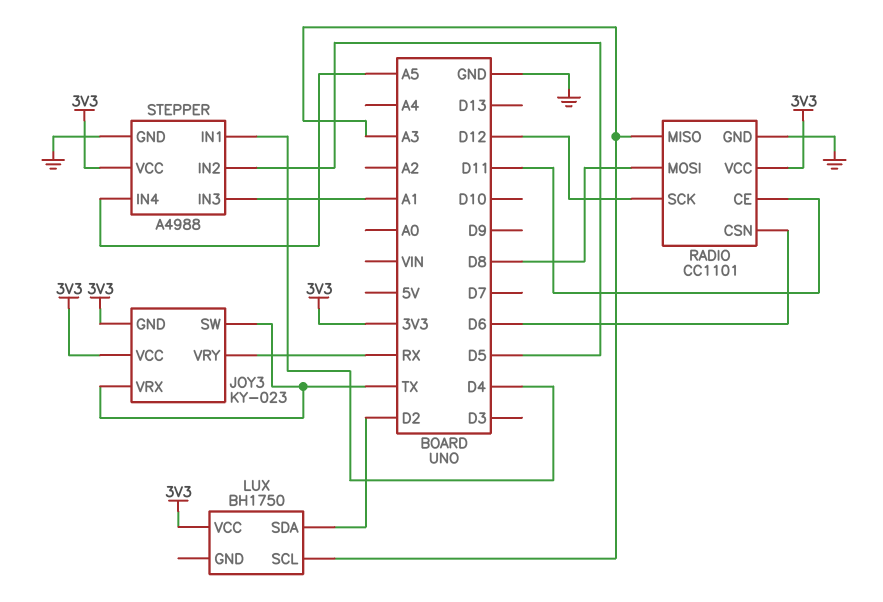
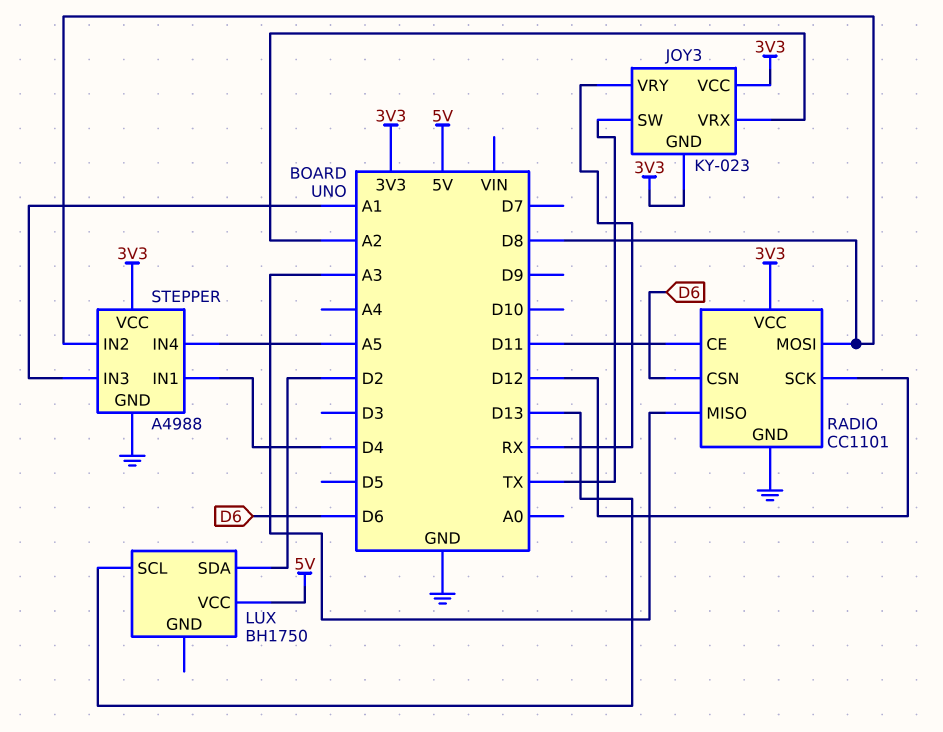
JOY3 pin VRX: TX -> A2
LUX pin SCL: A3 -> D13
LUX pin VCC: 3V3 -> 5V
STEPPER pin IN2: D5 -> D8

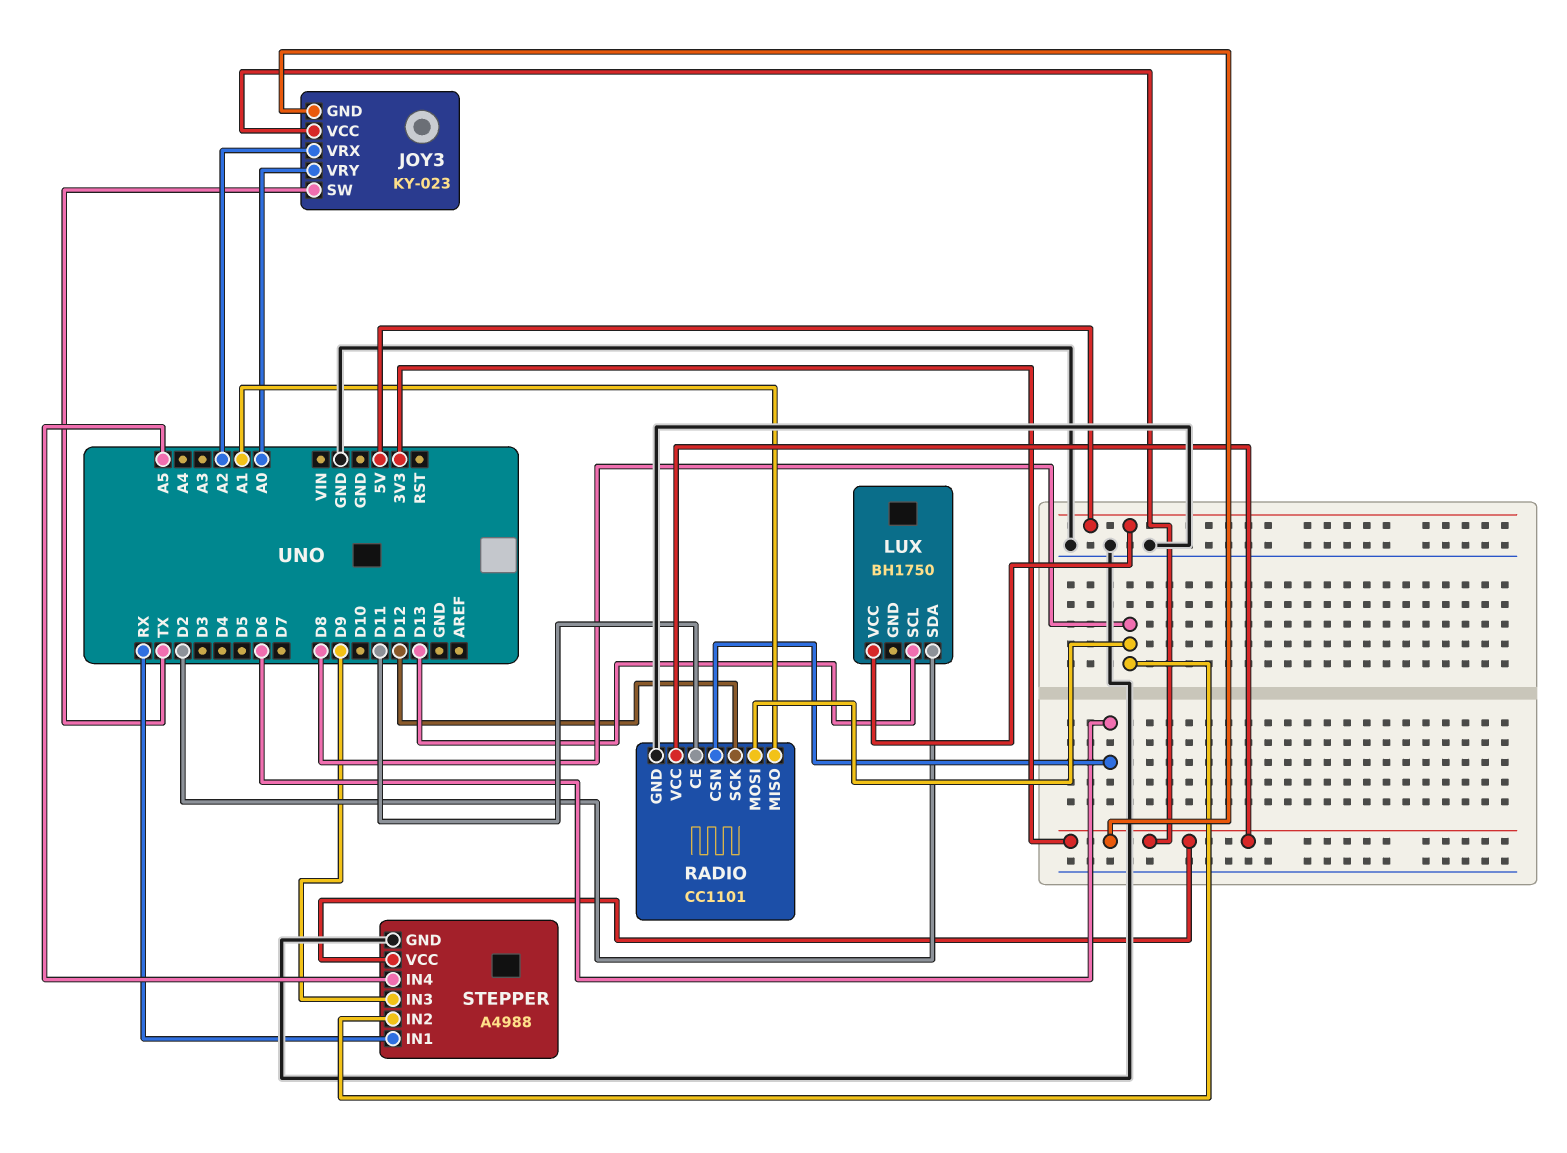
JOY3 pin VRY: RX -> A0
RADIO pin MISO: A3 -> A1
STEPPER pin IN1: D4 -> RX
STEPPER pin IN3: A1 -> D9

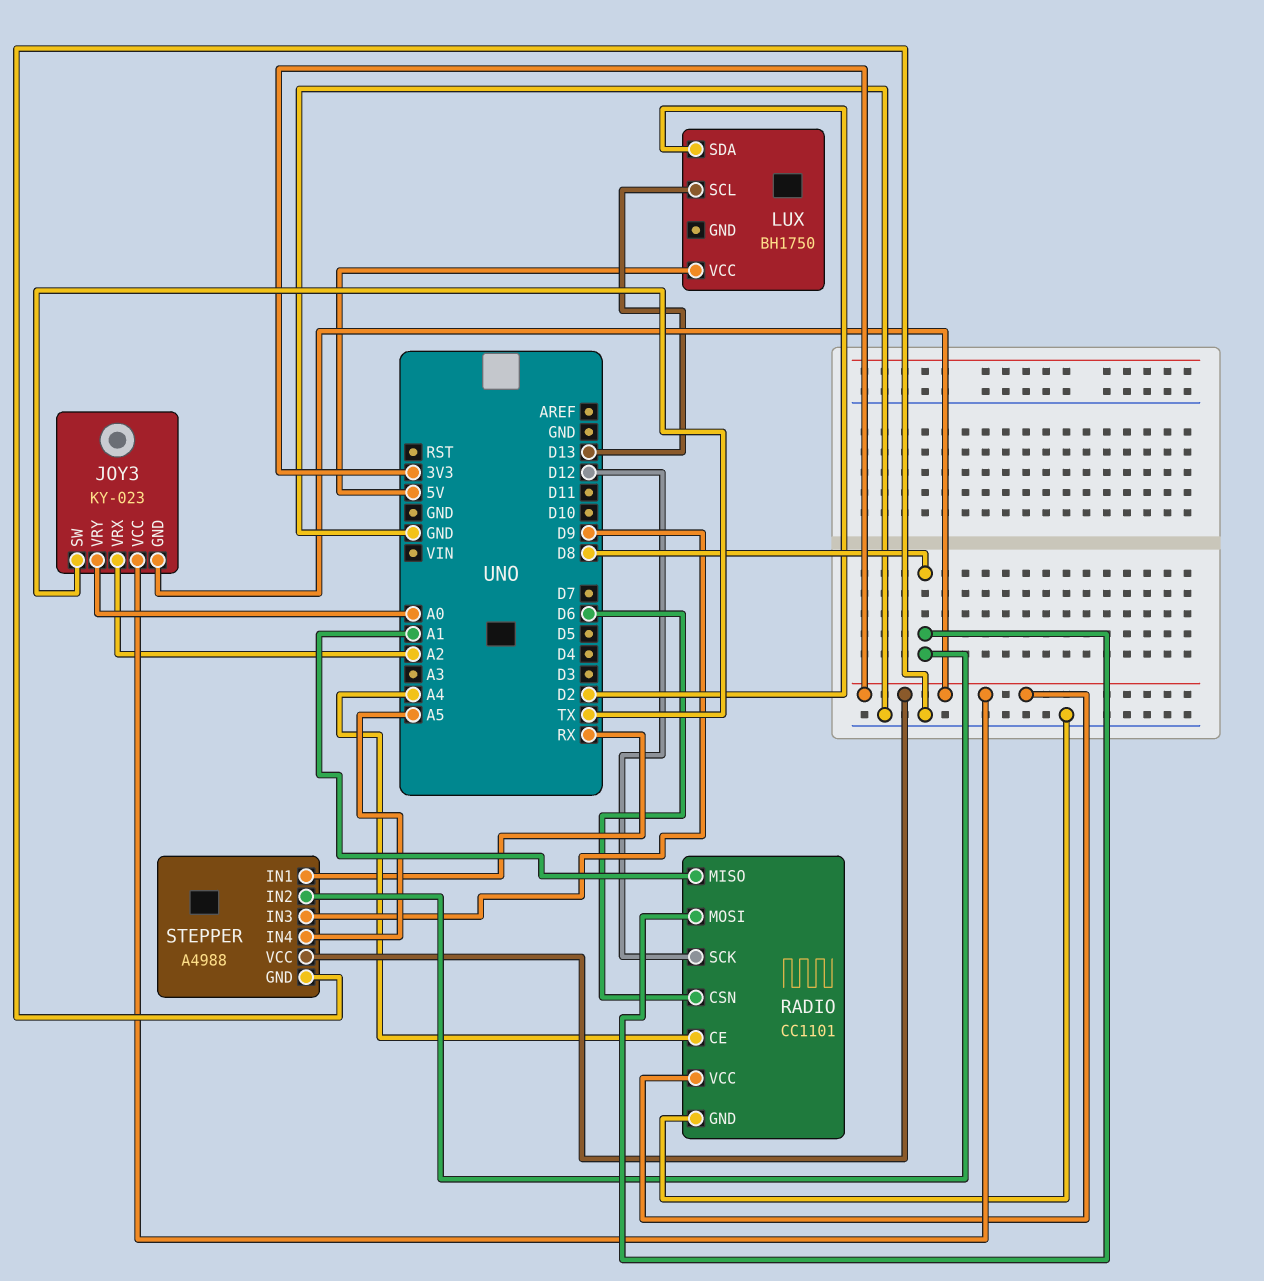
RADIO pin CE: D11 -> A4

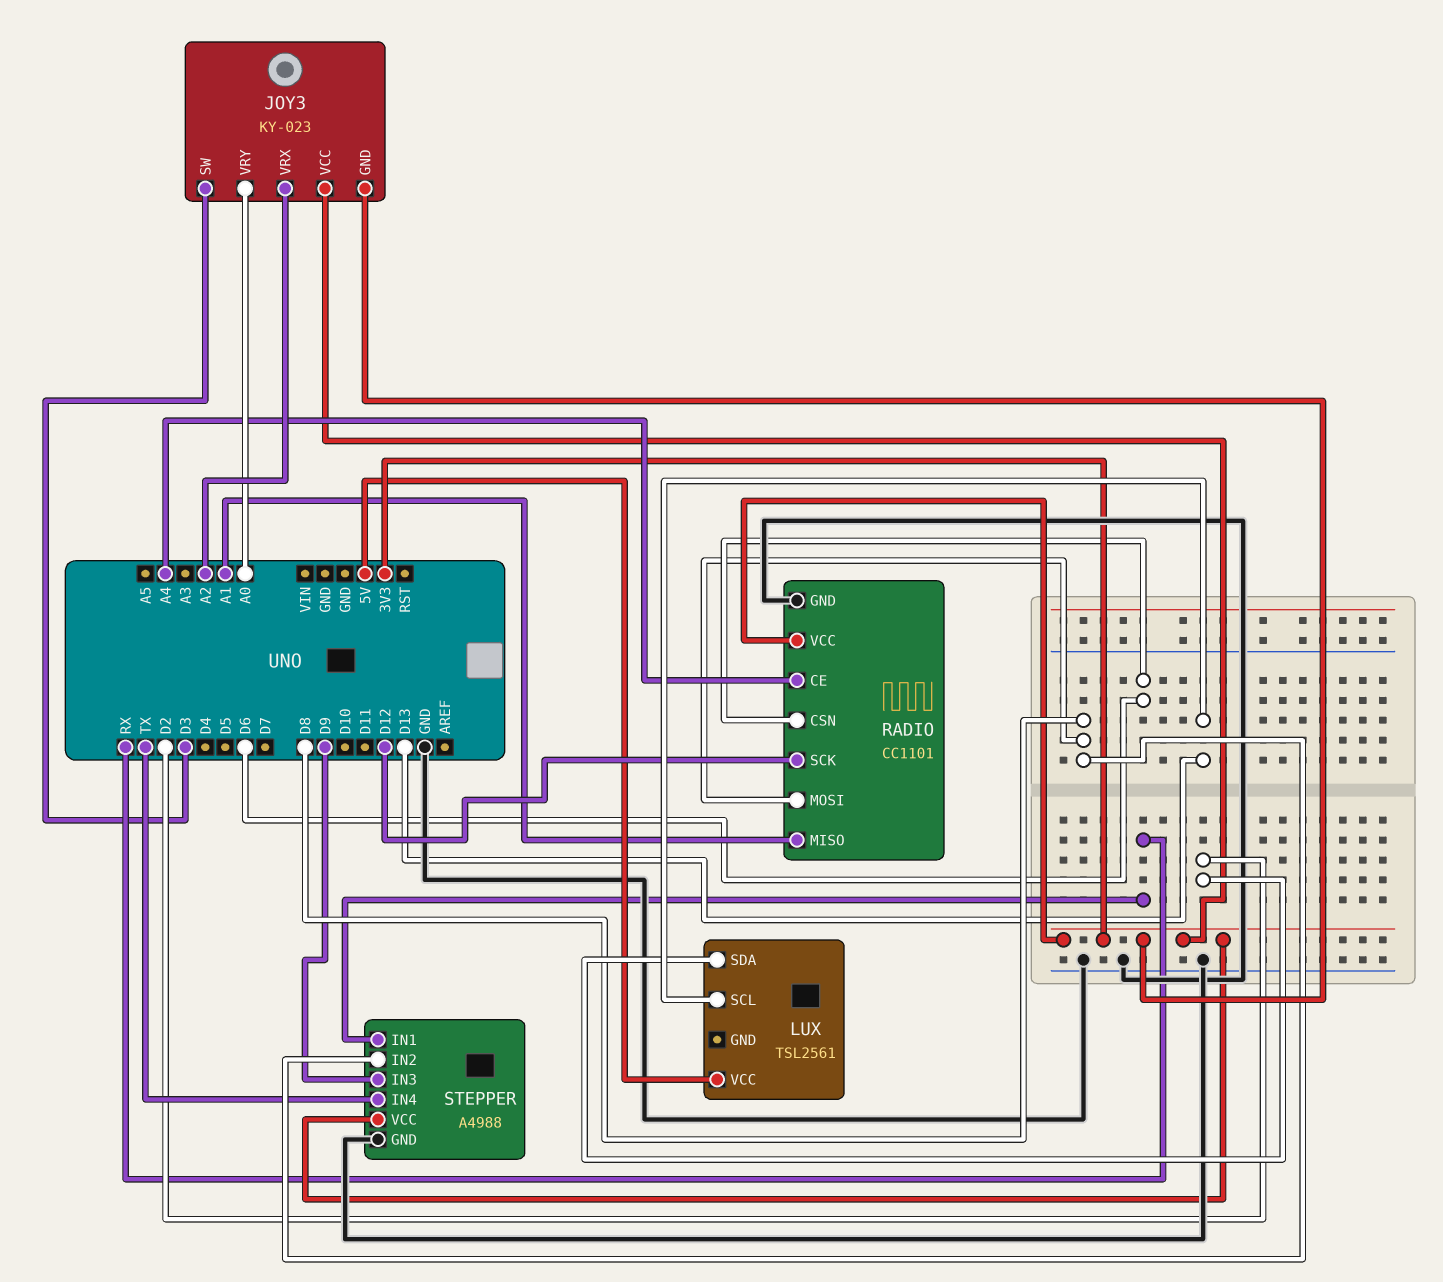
JOY3 pin SW: TX -> D3
LUX: BH1750 -> TSL2561
STEPPER pin IN4: A5 -> TX

